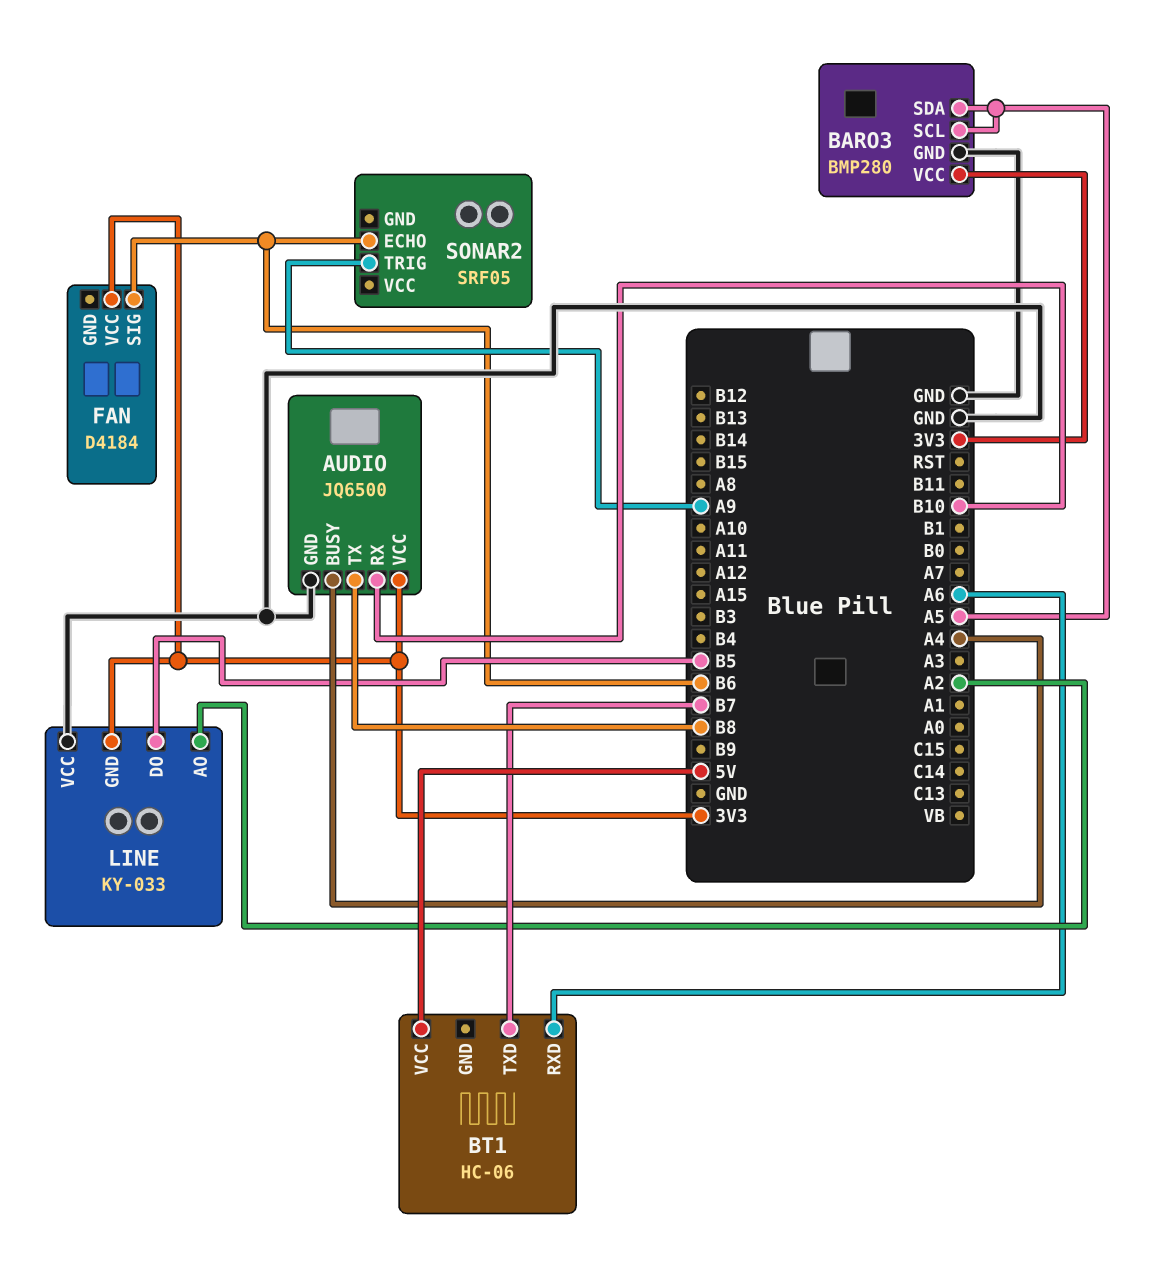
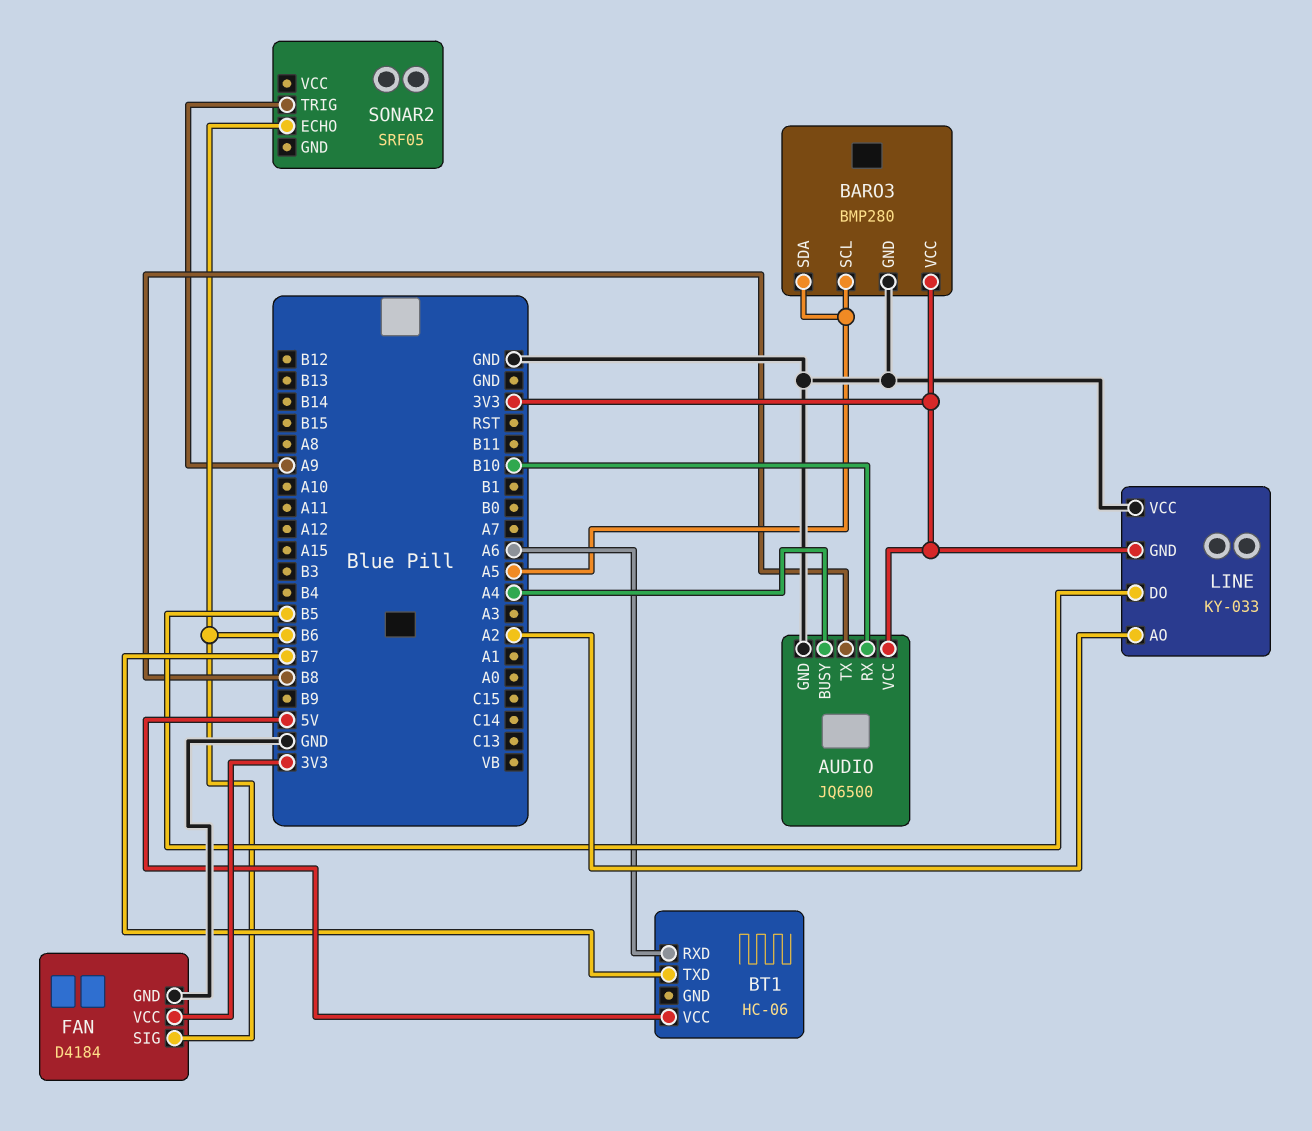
FAN pin GND: none -> GND

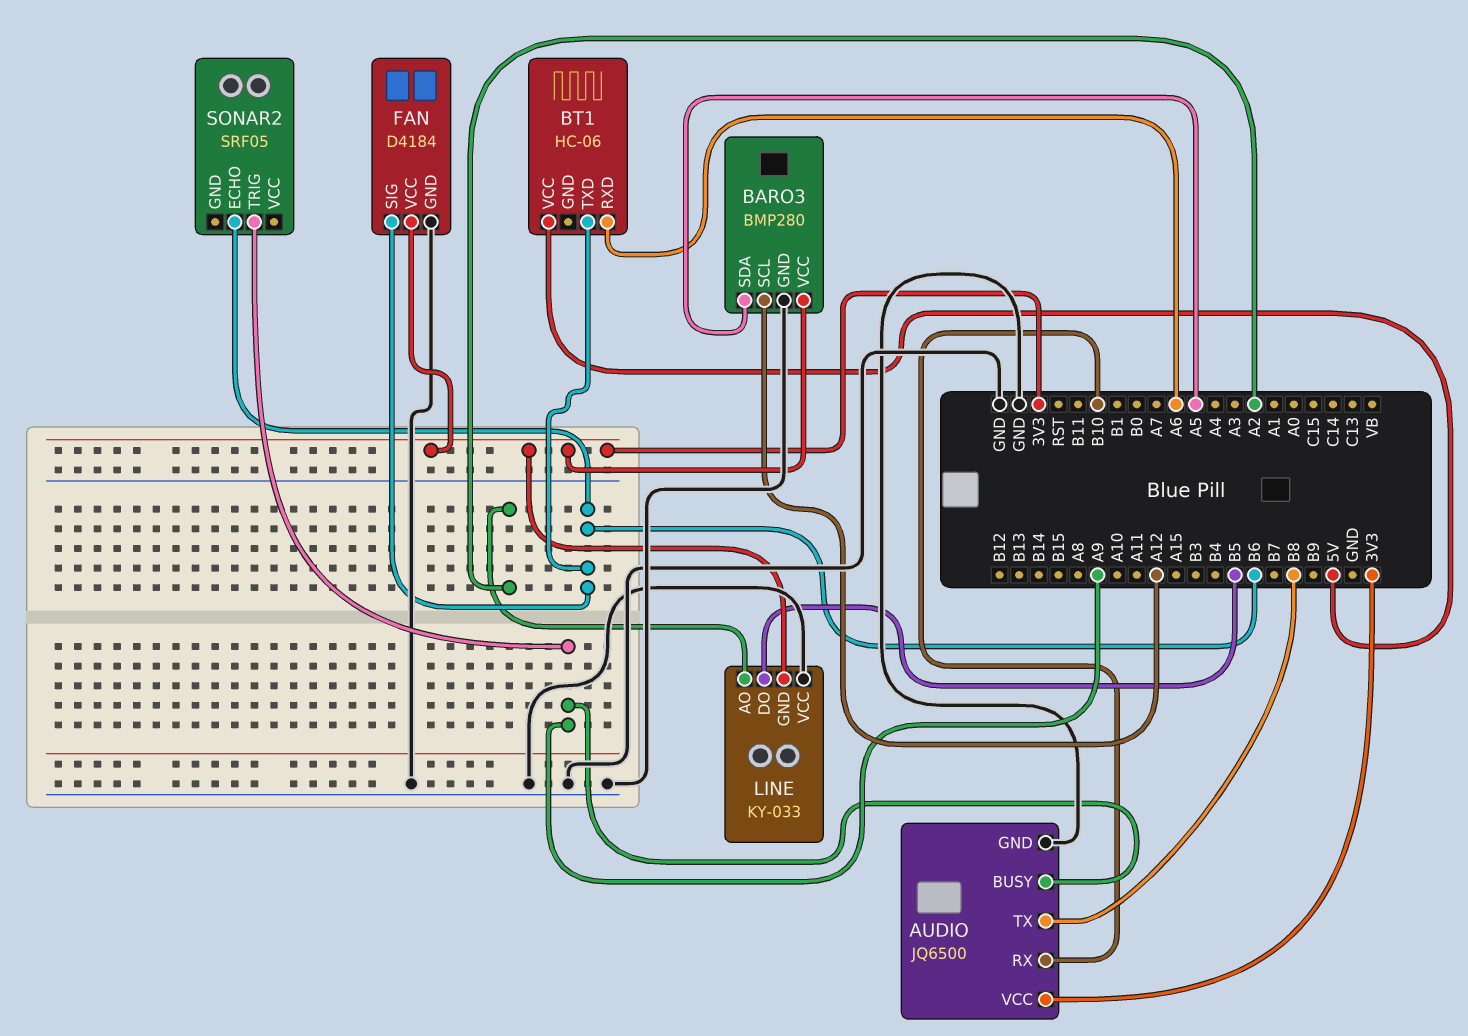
AUDIO pin BUSY: A4 -> A9
BARO3 pin SCL: A5 -> A12
BT1 pin TXD: B7 -> B6

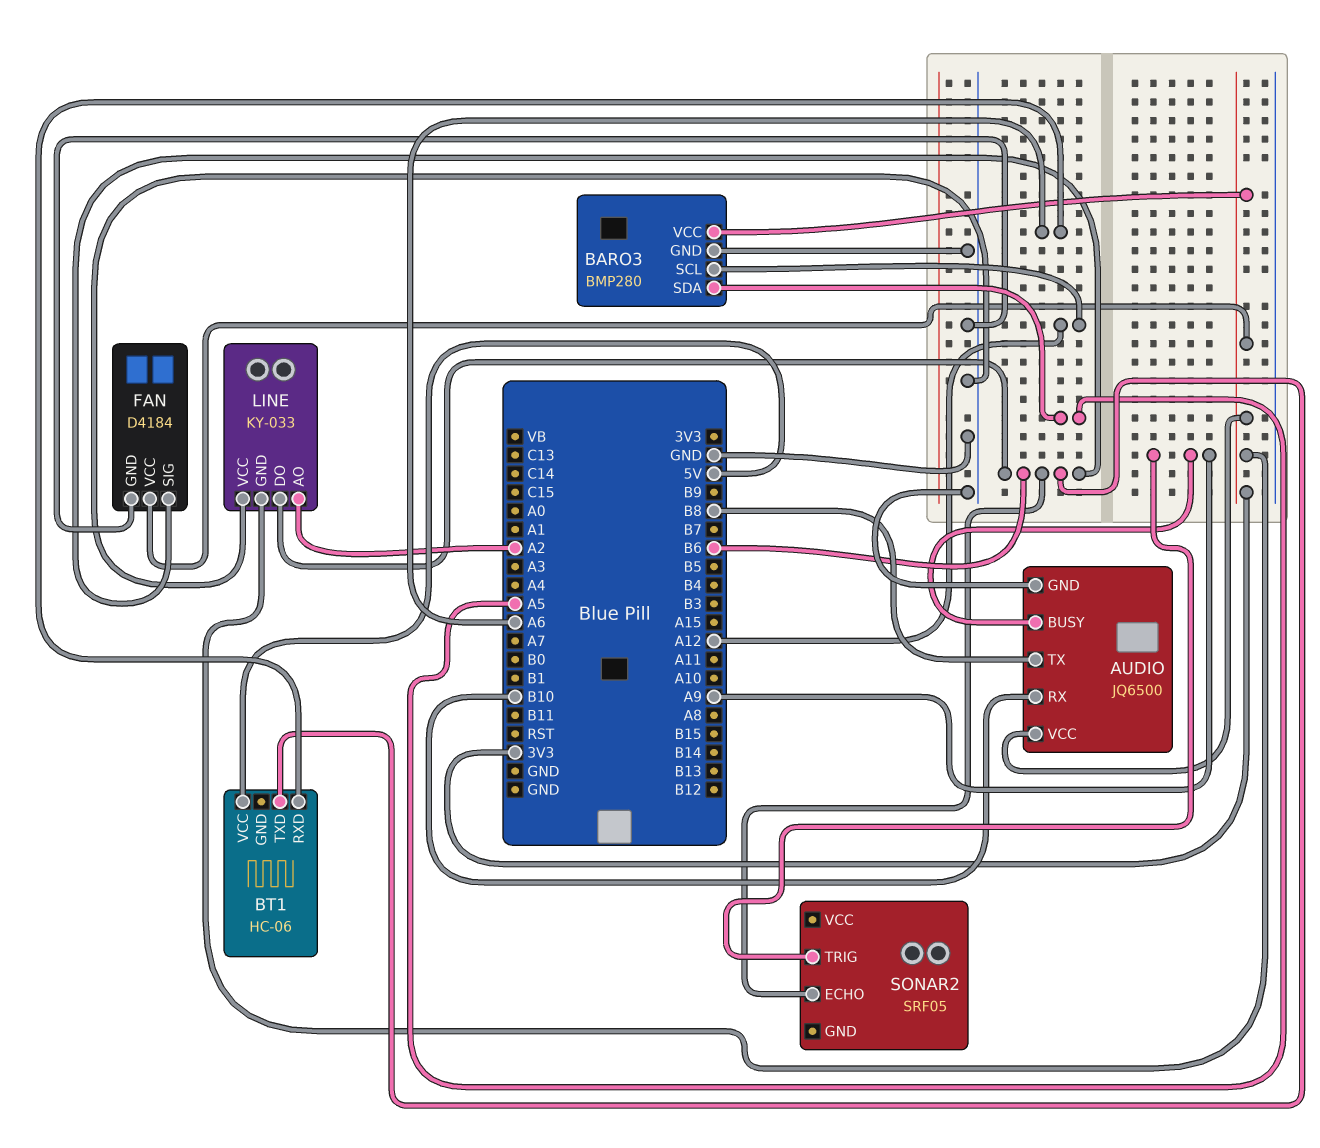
LINE pin DO: B5 -> B6

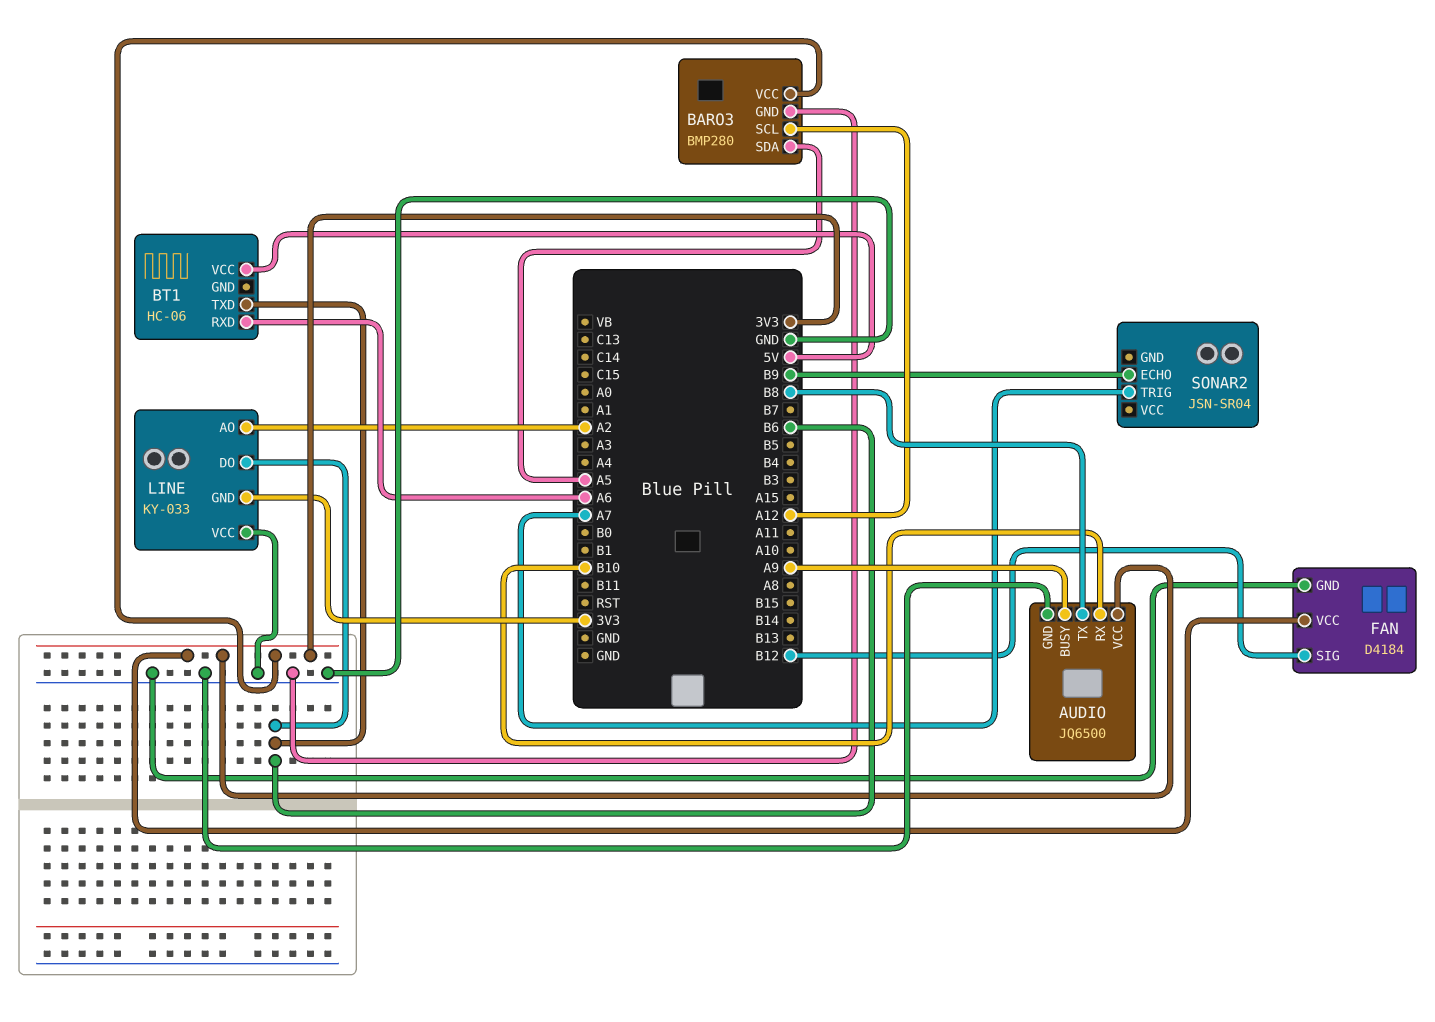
FAN pin SIG: B6 -> B12
SONAR2: SRF05 -> JSN-SR04
SONAR2 pin ECHO: B6 -> B9
SONAR2 pin TRIG: A9 -> A7

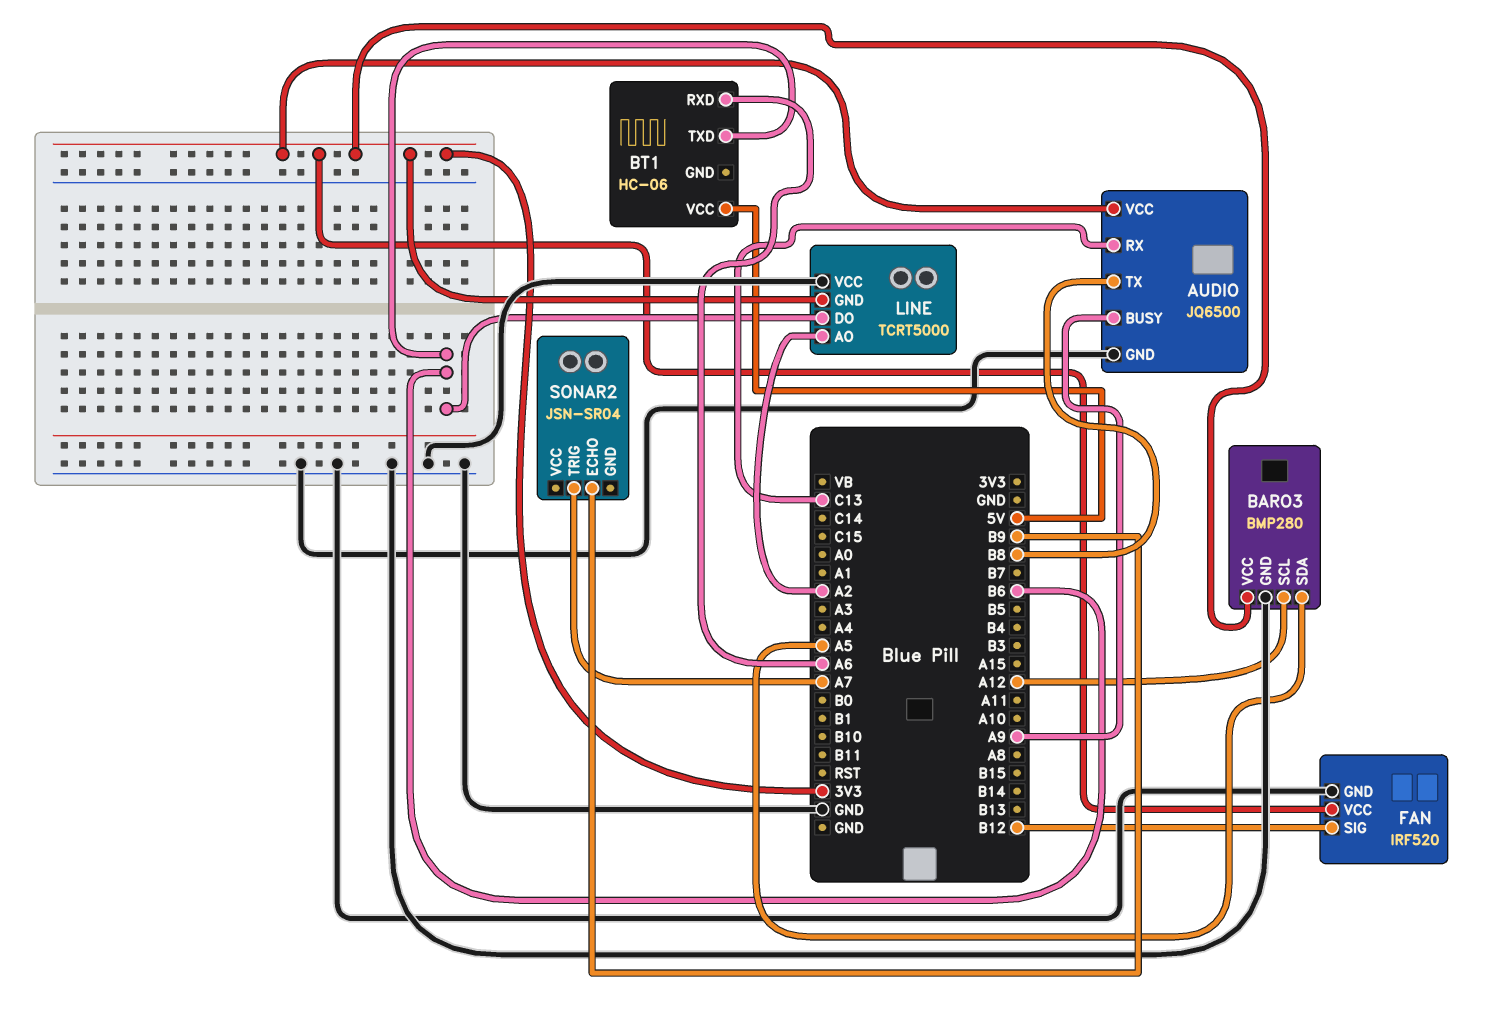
AUDIO pin RX: B10 -> C13
FAN: D4184 -> IRF520
LINE: KY-033 -> TCRT5000

